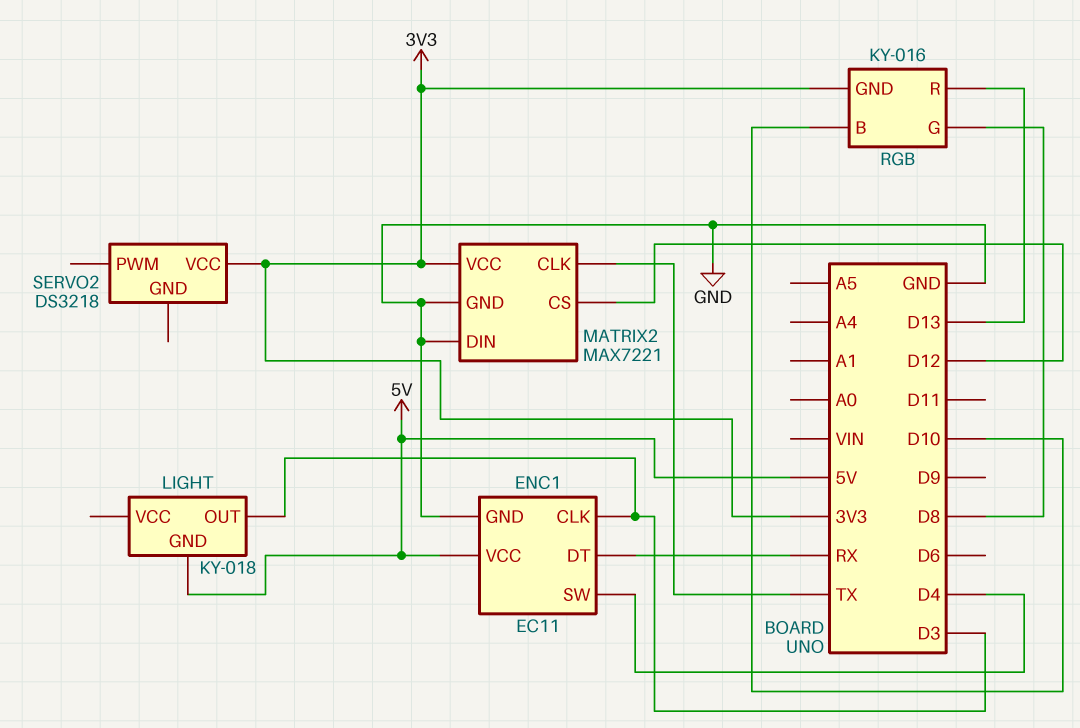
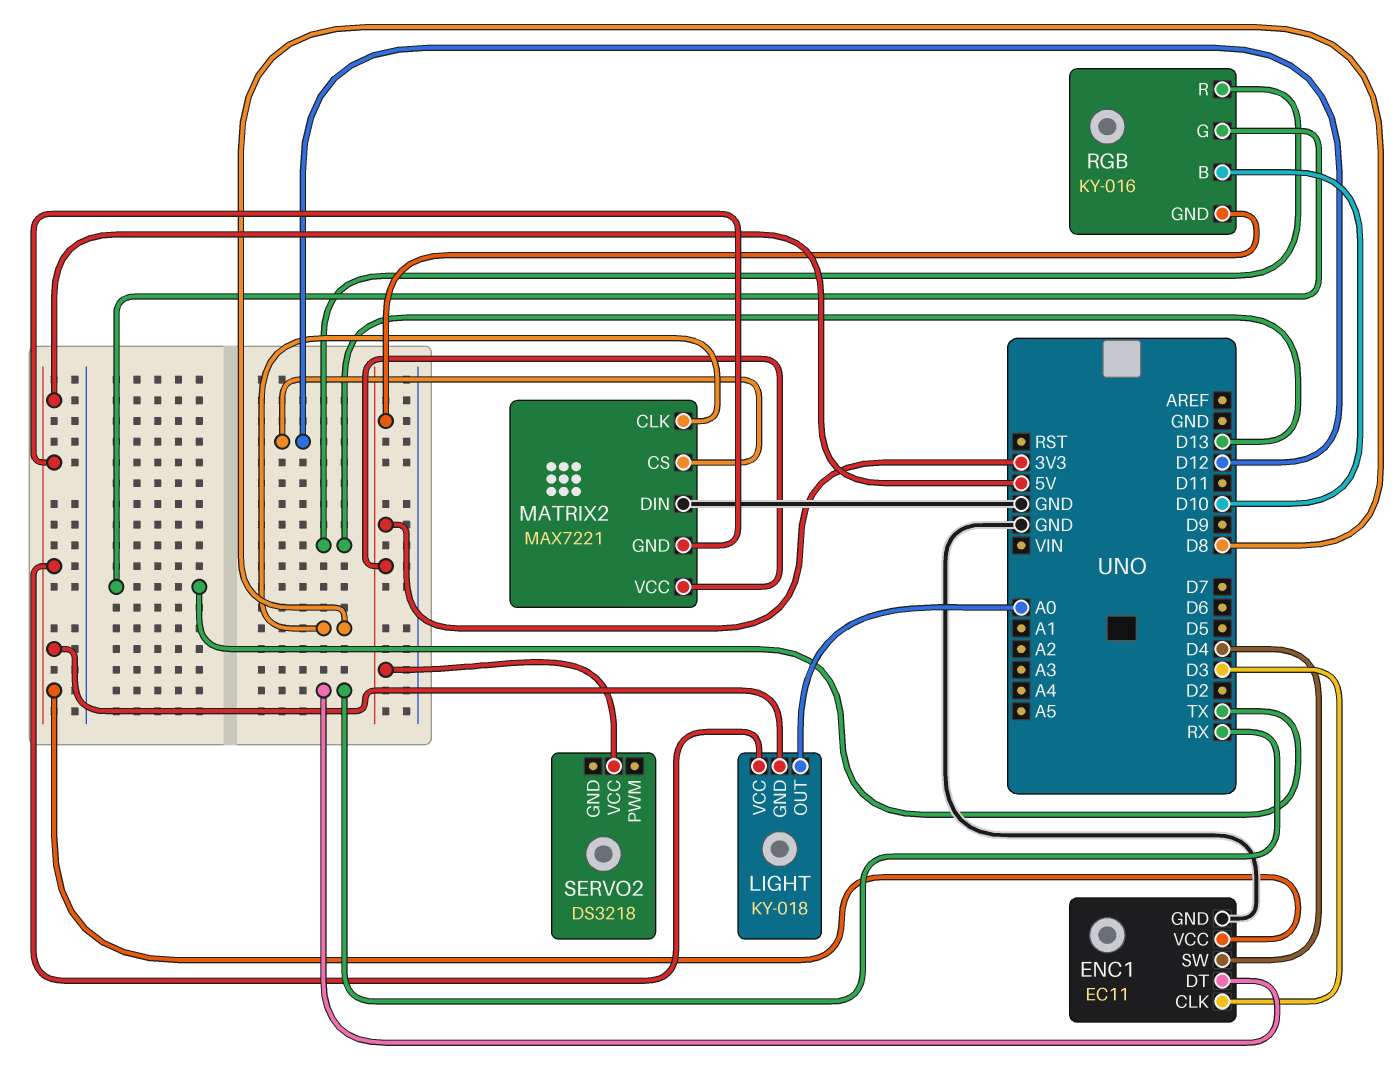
LIGHT pin OUT: D3 -> A0
LIGHT pin VCC: none -> 5V
MATRIX2 pin CLK: TX -> D8
MATRIX2 pin GND: GND -> 5V
RGB pin G: D8 -> TX

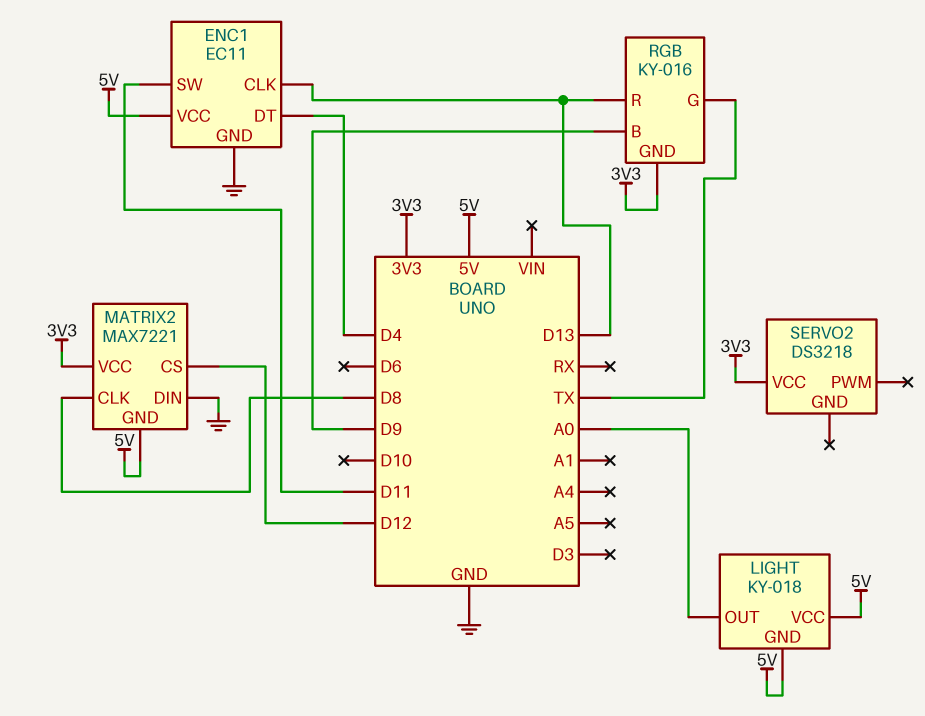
ENC1 pin CLK: D3 -> D13
ENC1 pin DT: RX -> D4
ENC1 pin SW: D4 -> D11
RGB pin B: D10 -> D9

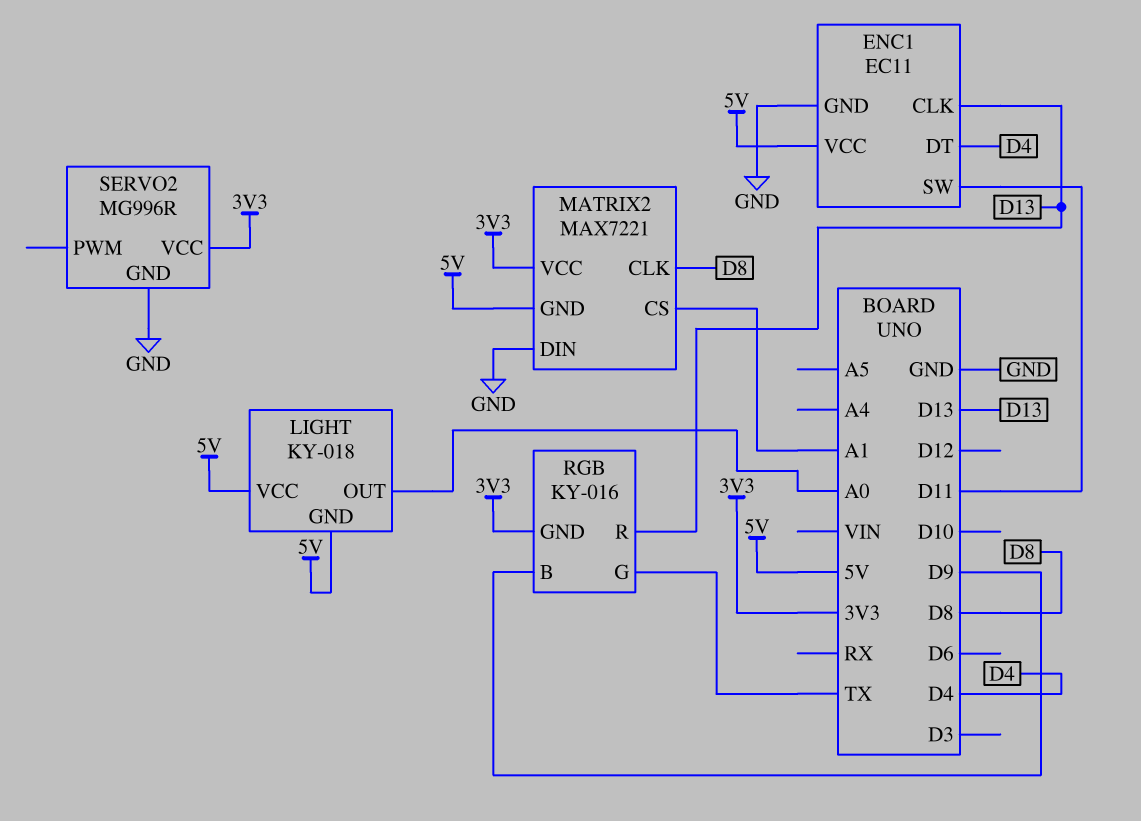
MATRIX2 pin CS: D12 -> A1
SERVO2: DS3218 -> MG996R
SERVO2 pin GND: none -> GND

